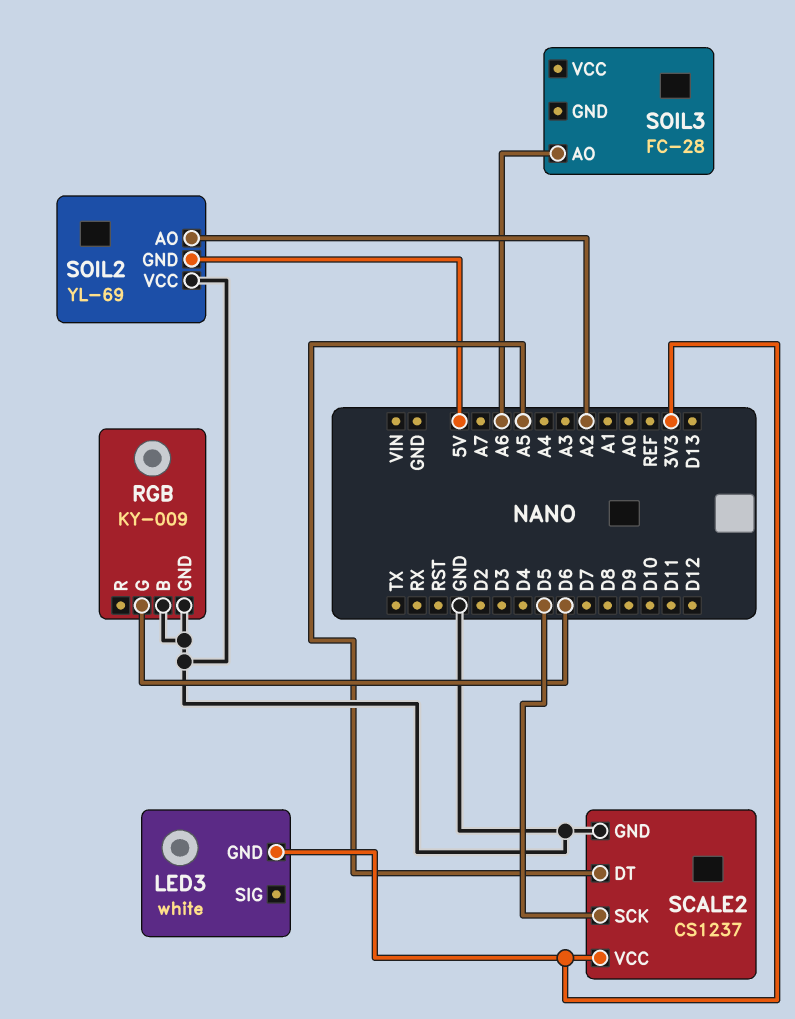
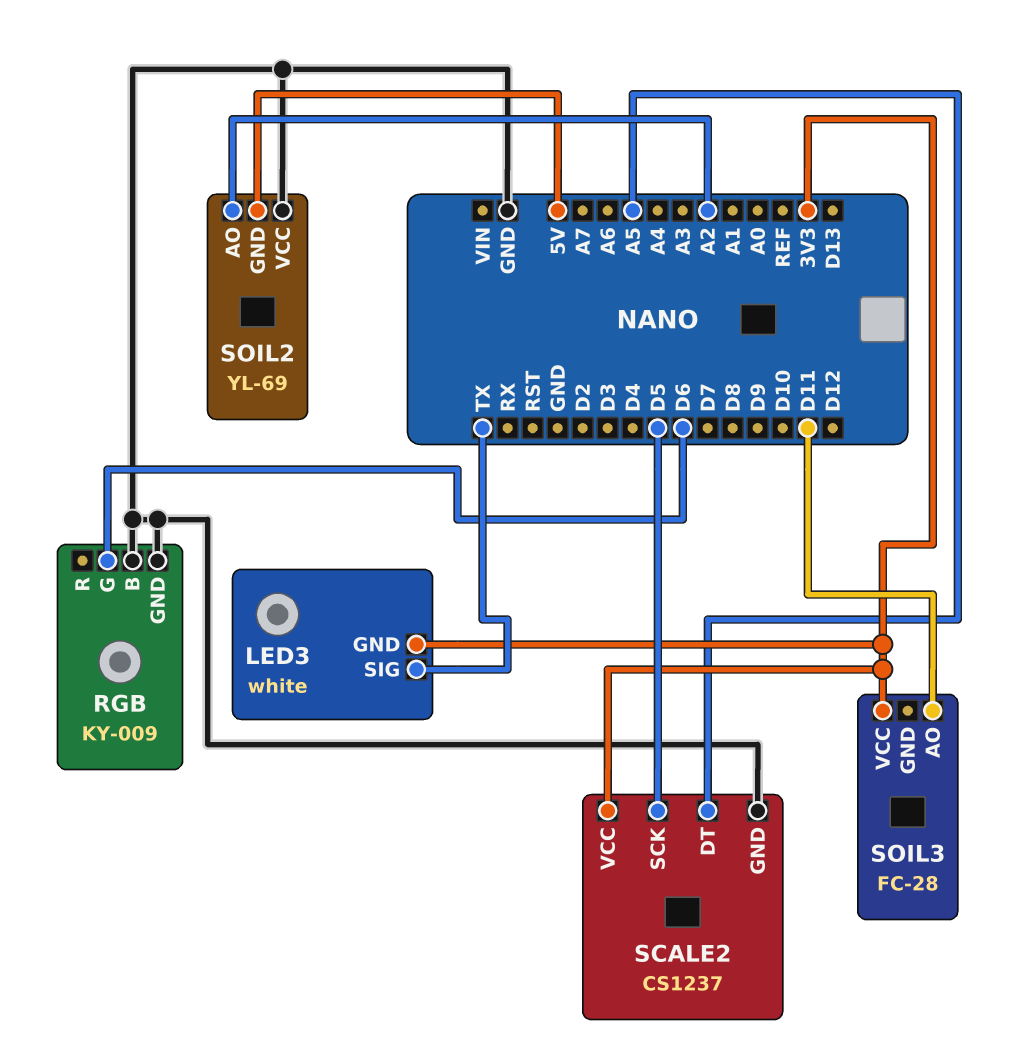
LED3 pin SIG: none -> TX
SOIL3 pin AO: A6 -> D11
SOIL3 pin VCC: none -> 3V3

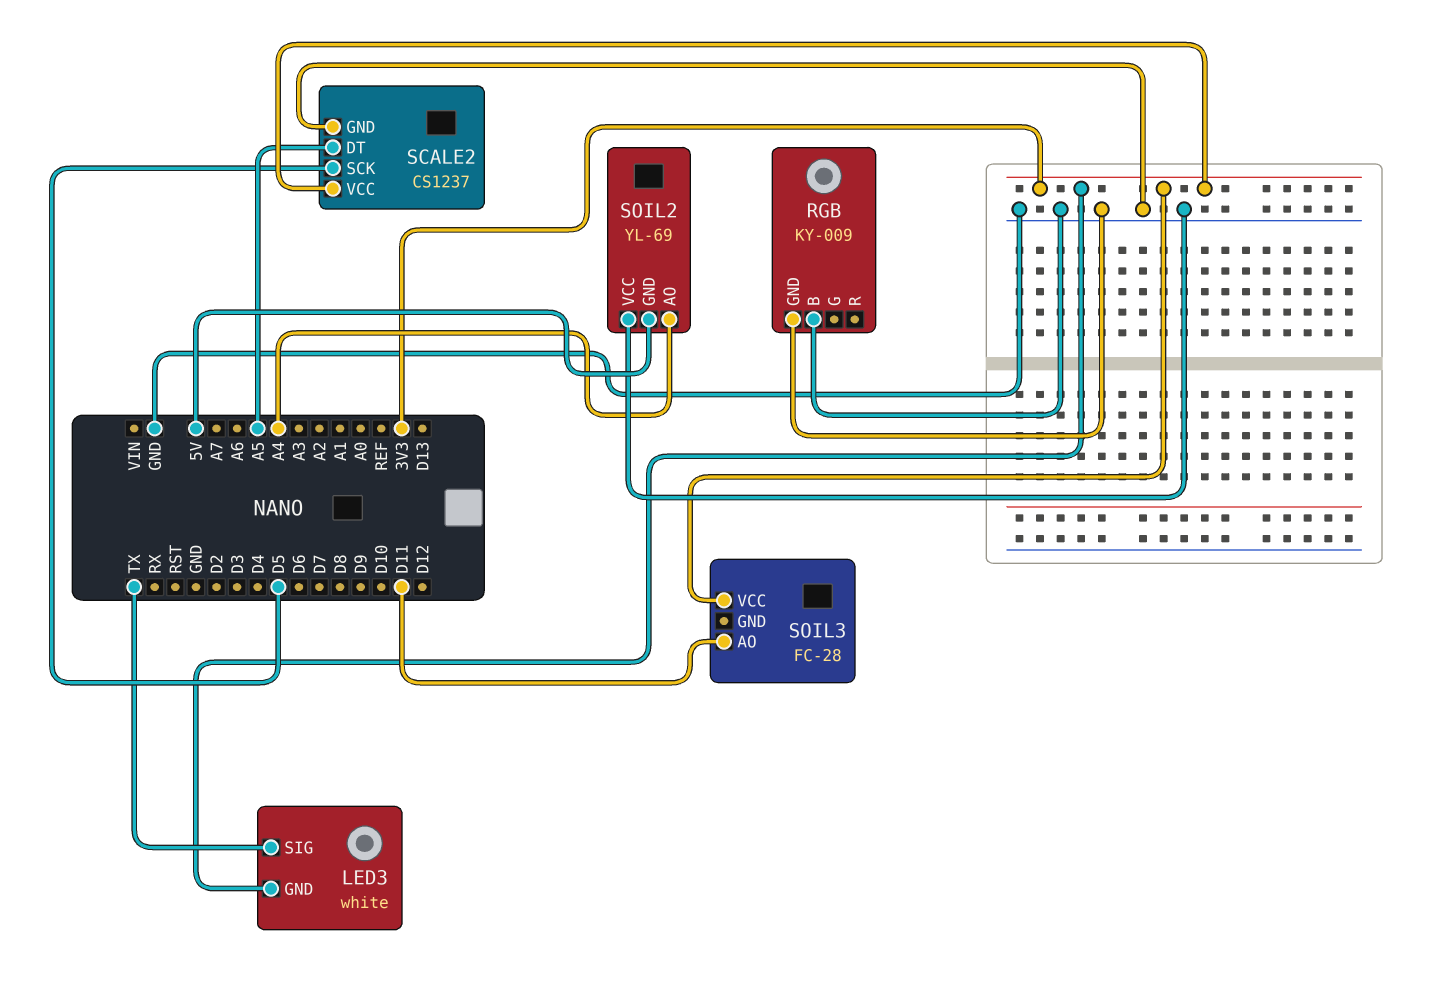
RGB pin G: D6 -> none
SOIL2 pin AO: A2 -> A4

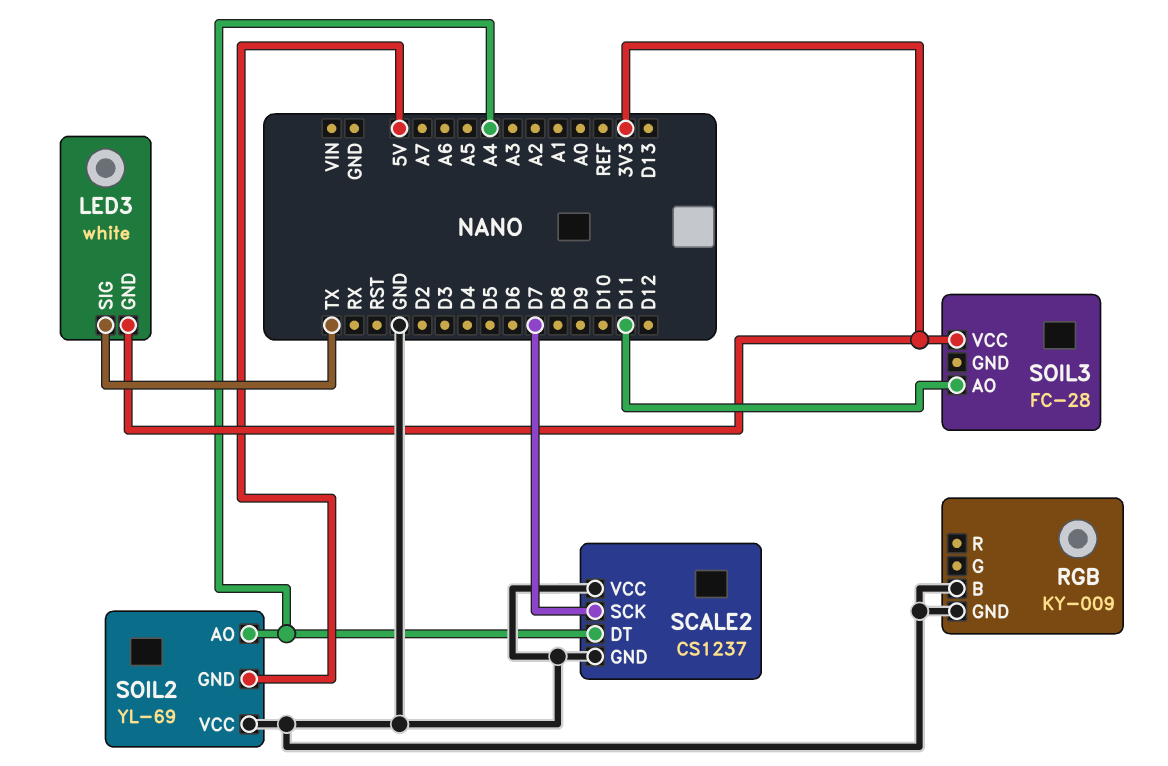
SCALE2 pin DT: A5 -> A4
SCALE2 pin SCK: D5 -> D7
SCALE2 pin VCC: 3V3 -> GND

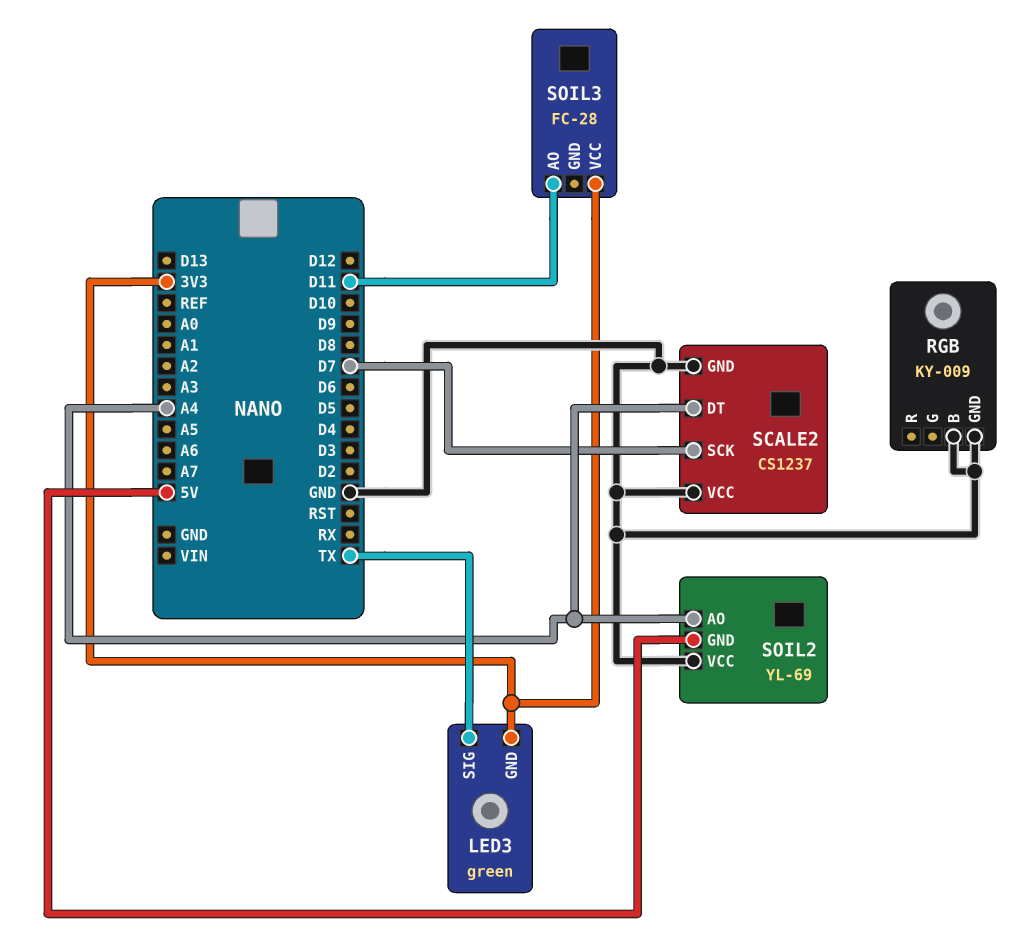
LED3: white -> green

